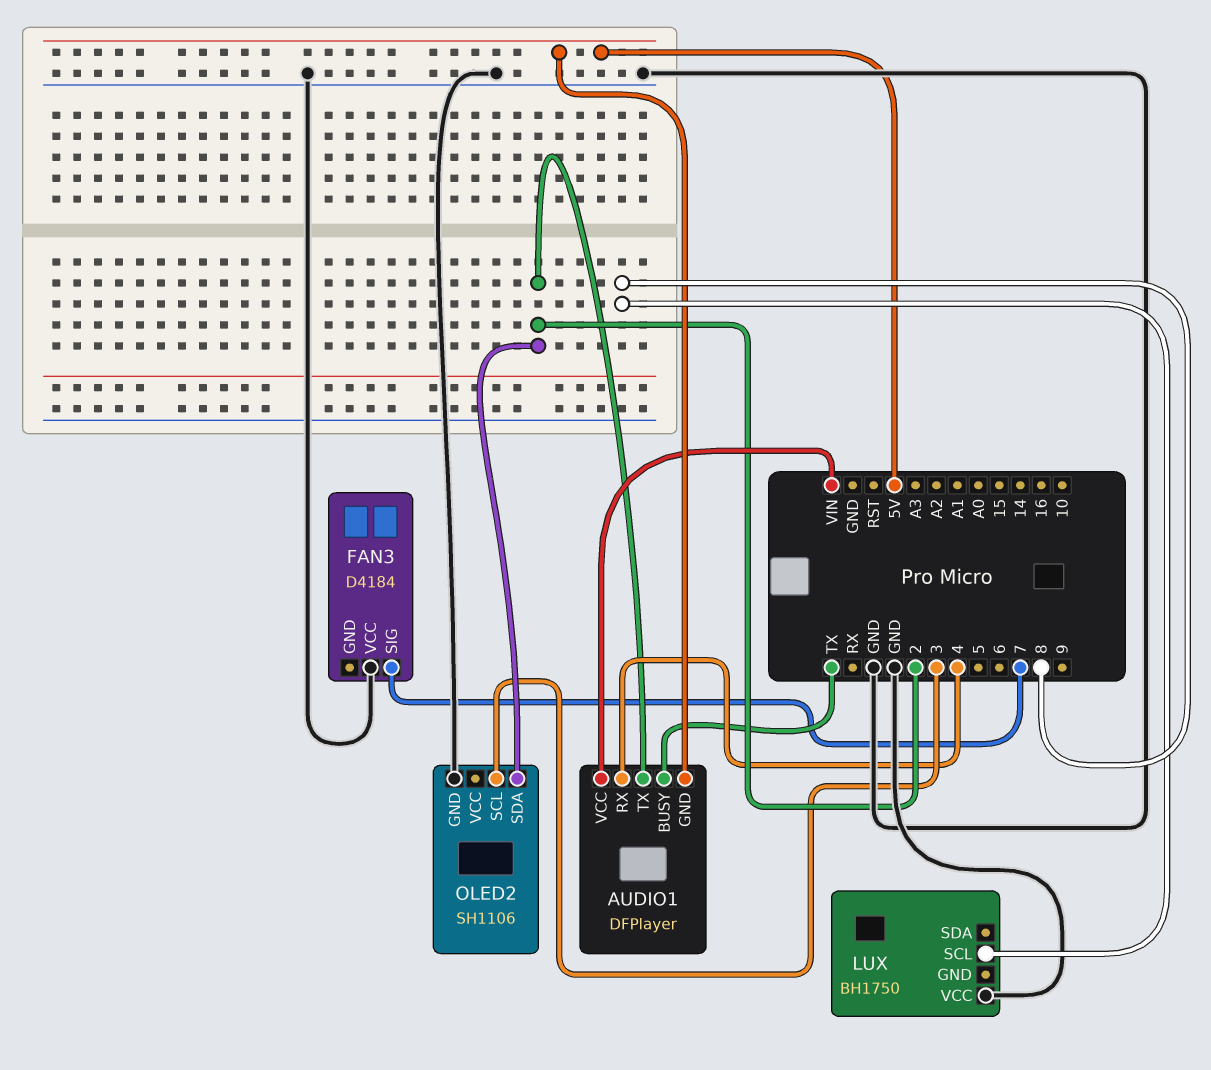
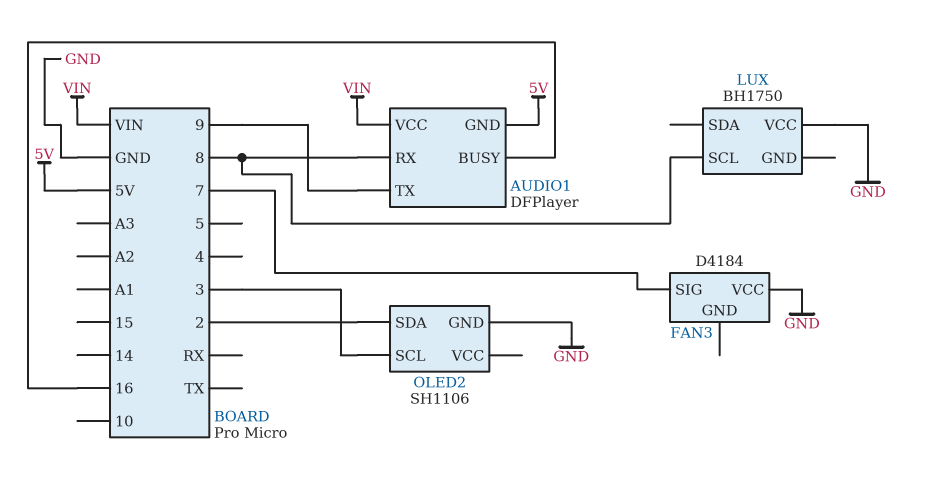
AUDIO1 pin BUSY: TX -> 16
AUDIO1 pin RX: 4 -> 8
AUDIO1 pin TX: 2 -> 9

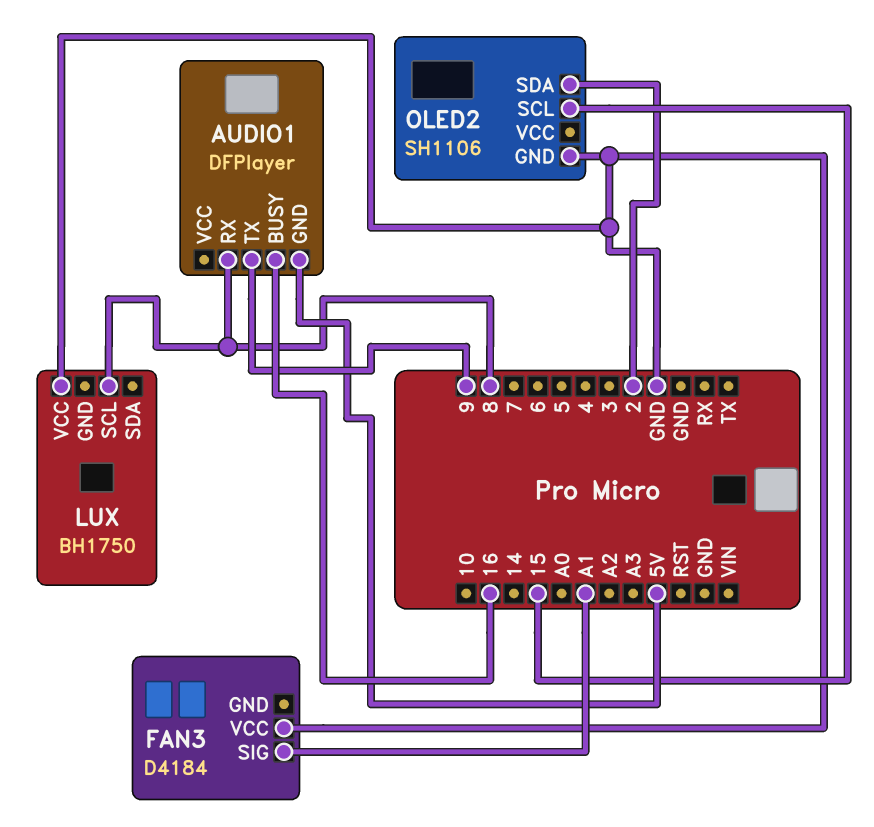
AUDIO1 pin VCC: VIN -> none
FAN3 pin SIG: 7 -> A1
OLED2 pin SCL: 3 -> 15

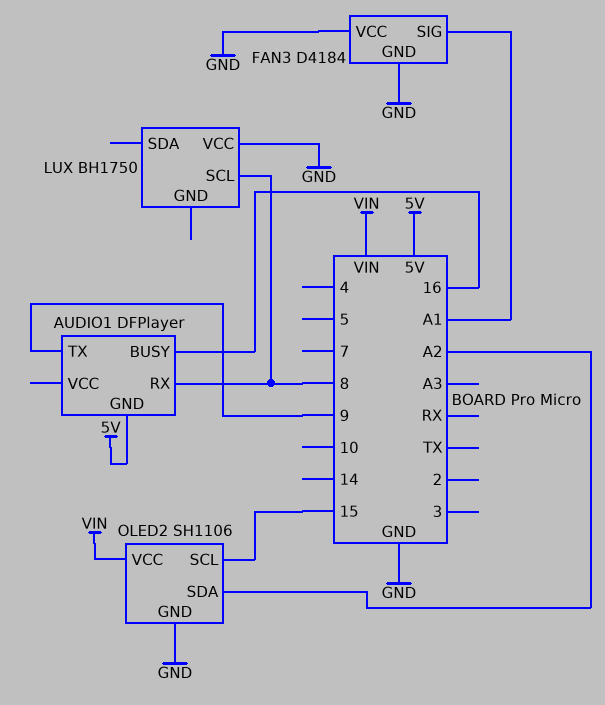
FAN3 pin GND: none -> GND
OLED2 pin SDA: 2 -> A2
OLED2 pin VCC: none -> VIN

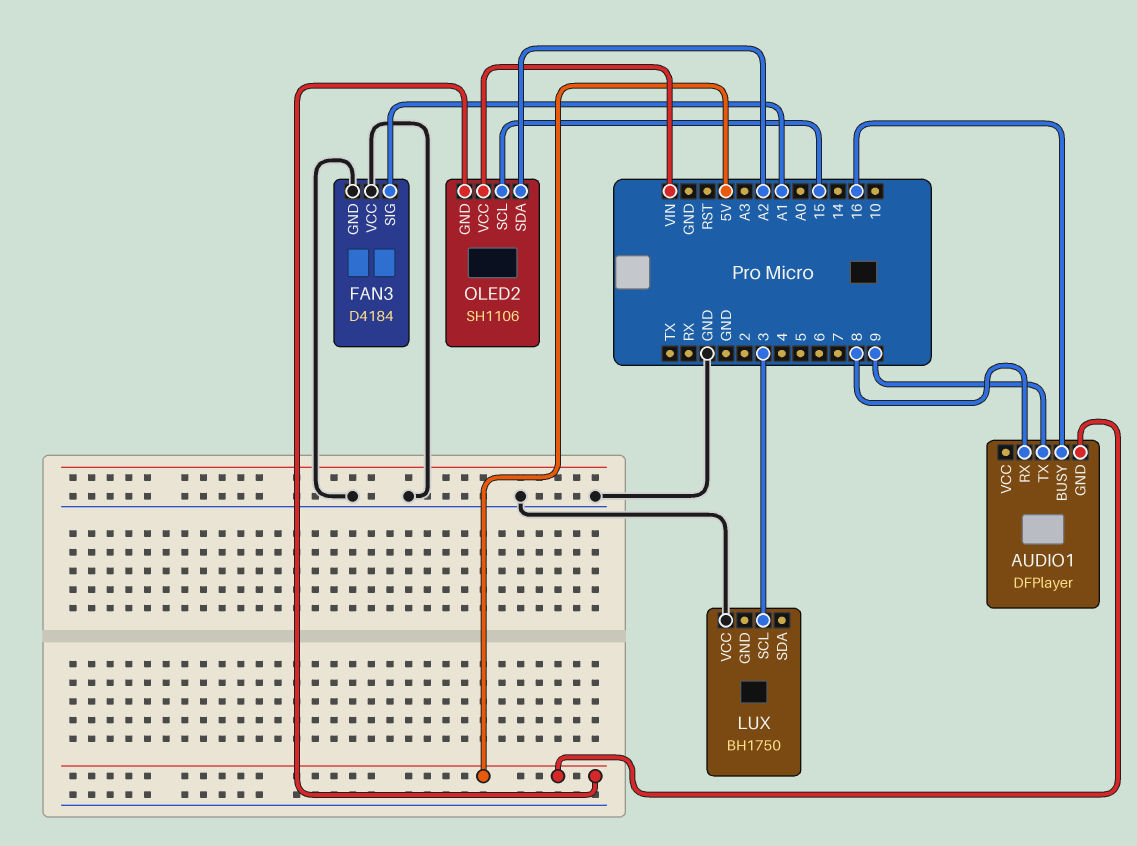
LUX pin SCL: 8 -> 3
OLED2 pin GND: GND -> 5V

